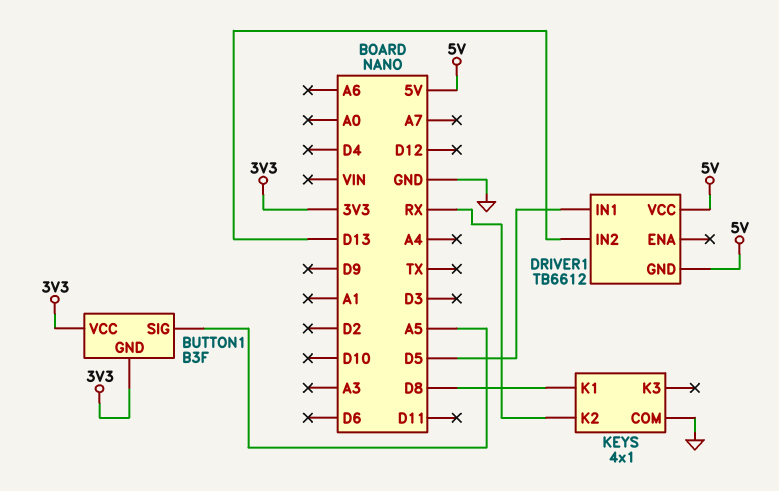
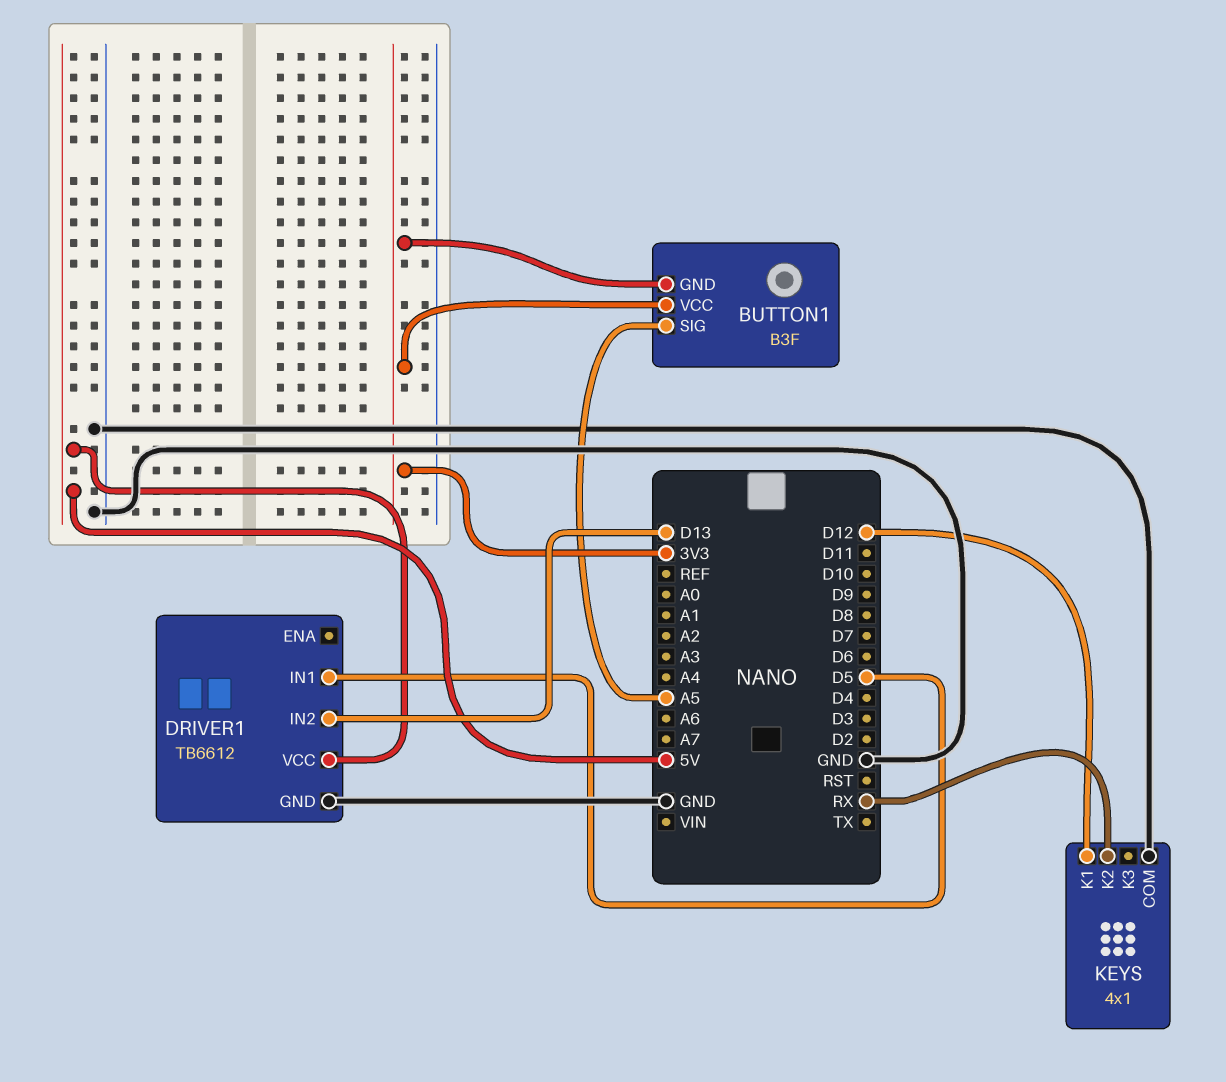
DRIVER1 pin GND: 5V -> GND
KEYS pin K1: D8 -> D12

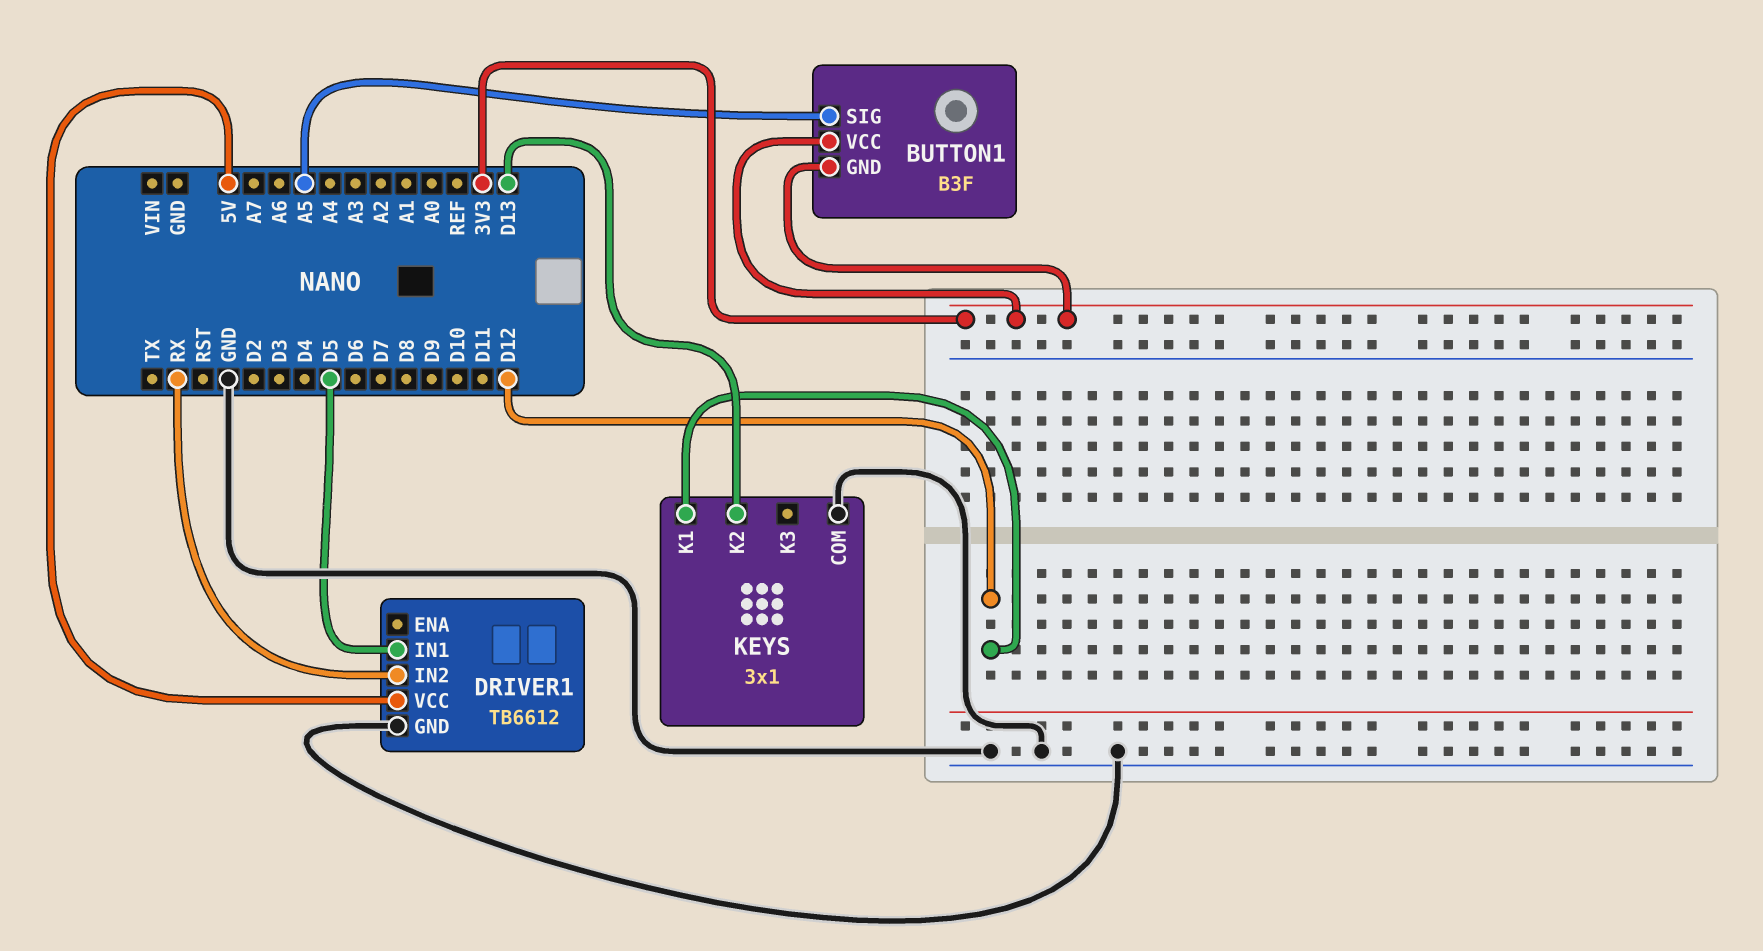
DRIVER1 pin IN2: D13 -> RX
KEYS: 4x1 -> 3x1
KEYS pin K2: RX -> D13

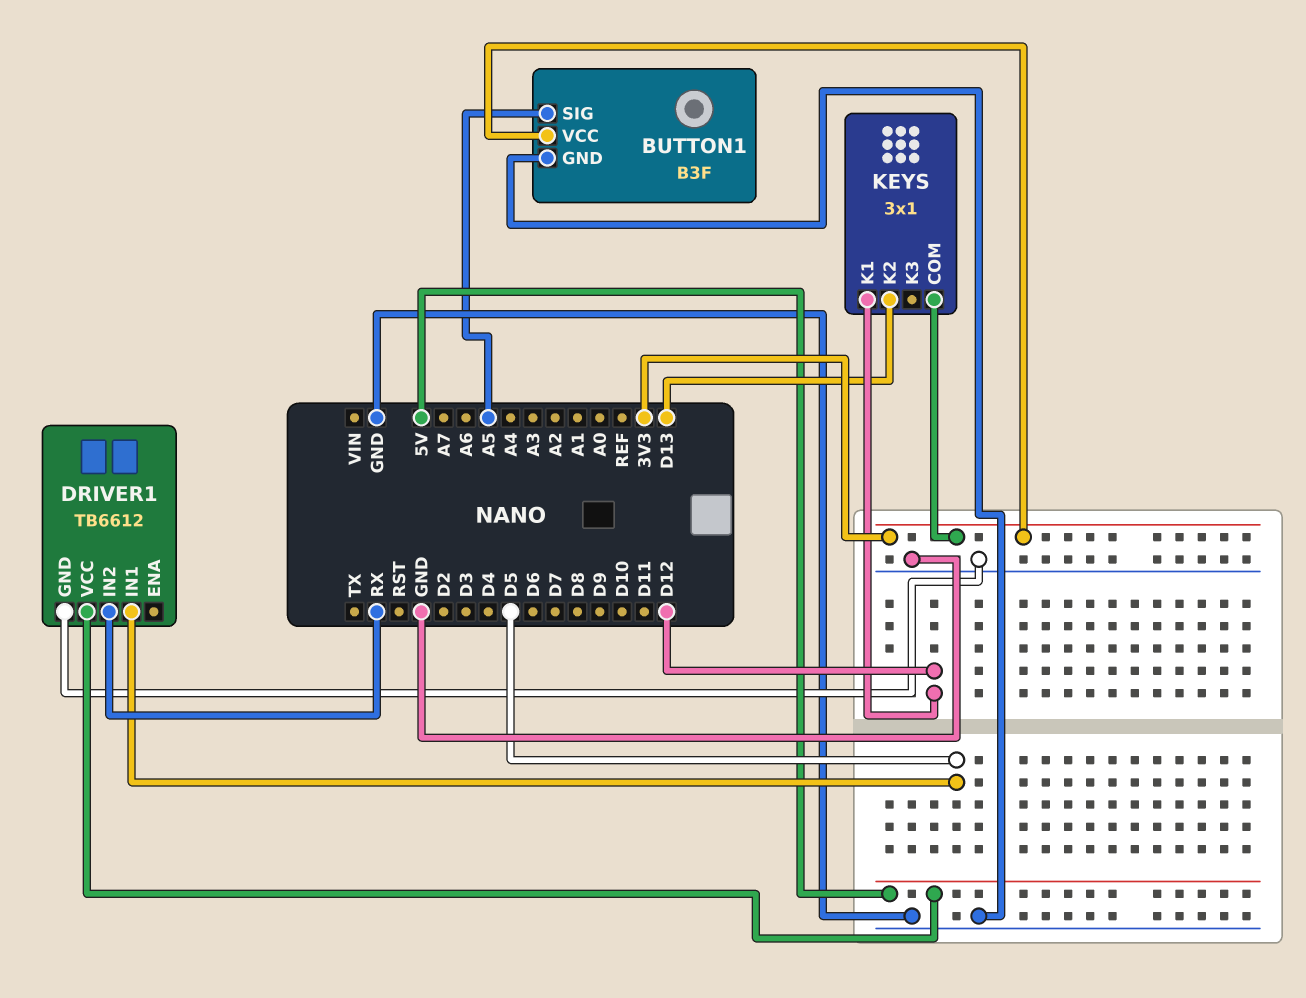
BUTTON1 pin GND: 3V3 -> GND
KEYS pin COM: GND -> 3V3

